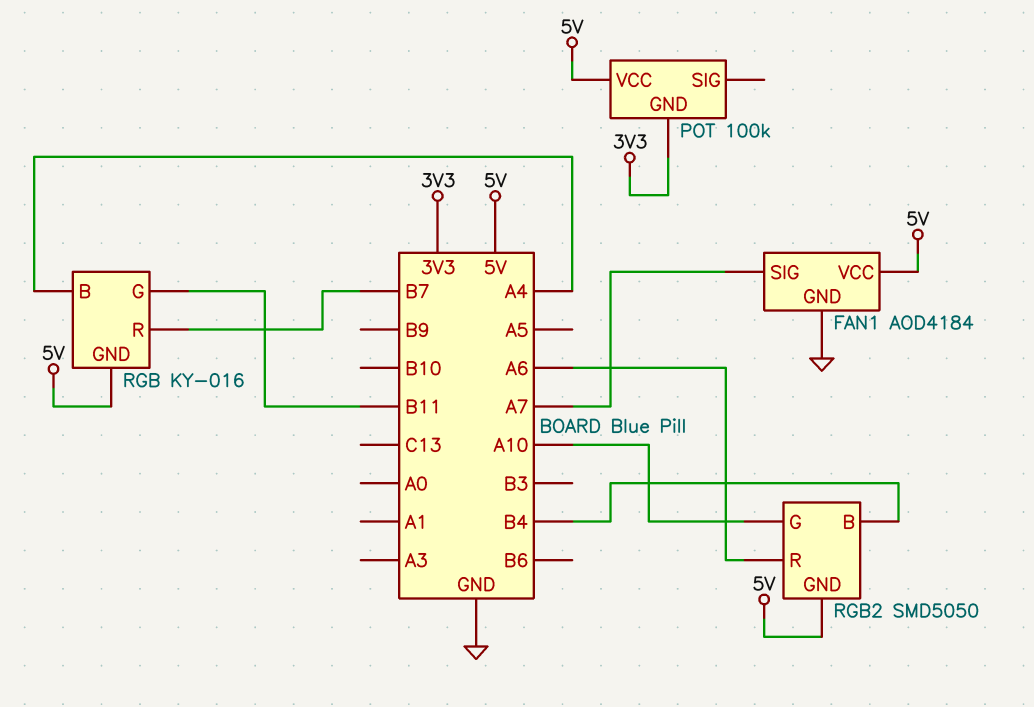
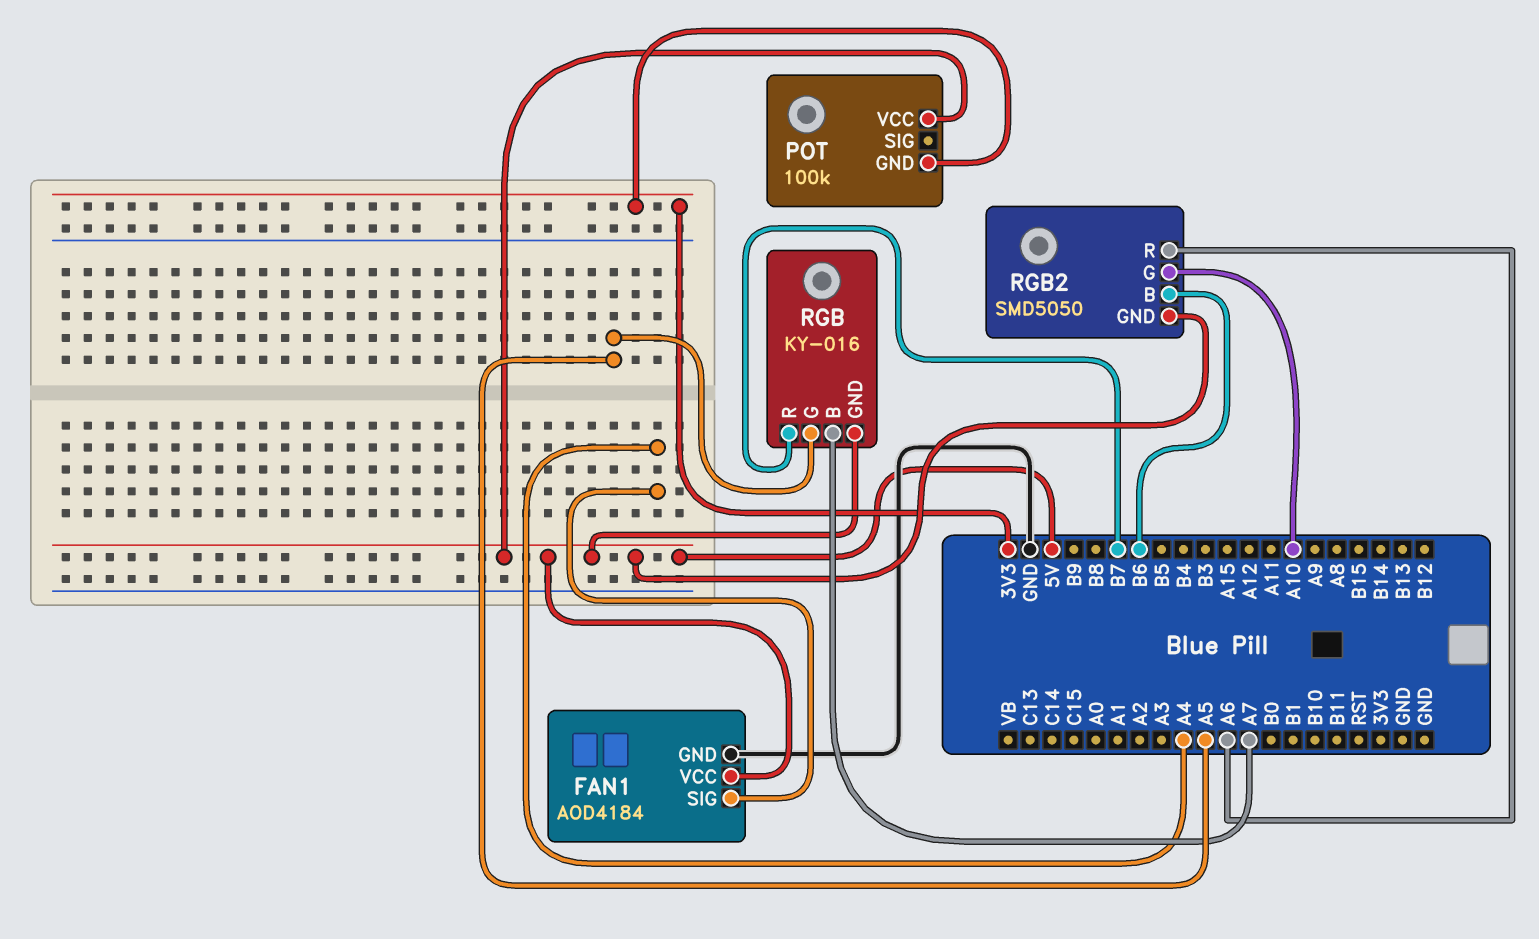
FAN1 pin SIG: A7 -> A4
RGB pin B: A4 -> A7
RGB pin G: B11 -> A5
RGB2 pin B: B4 -> B6

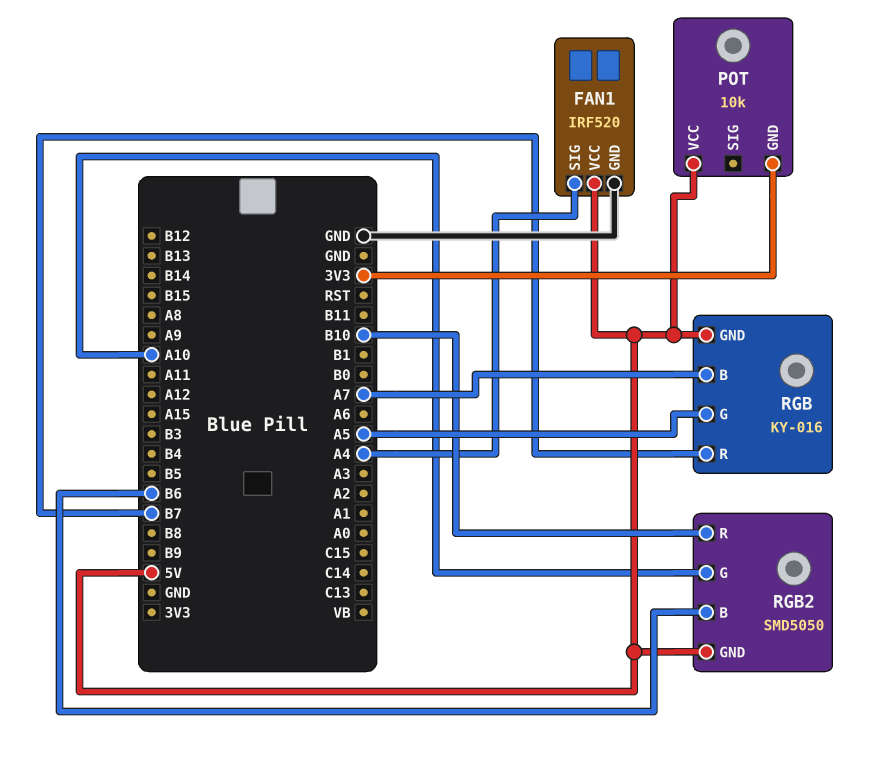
FAN1: AOD4184 -> IRF520
POT: 100k -> 10k
RGB2 pin R: A6 -> B10

